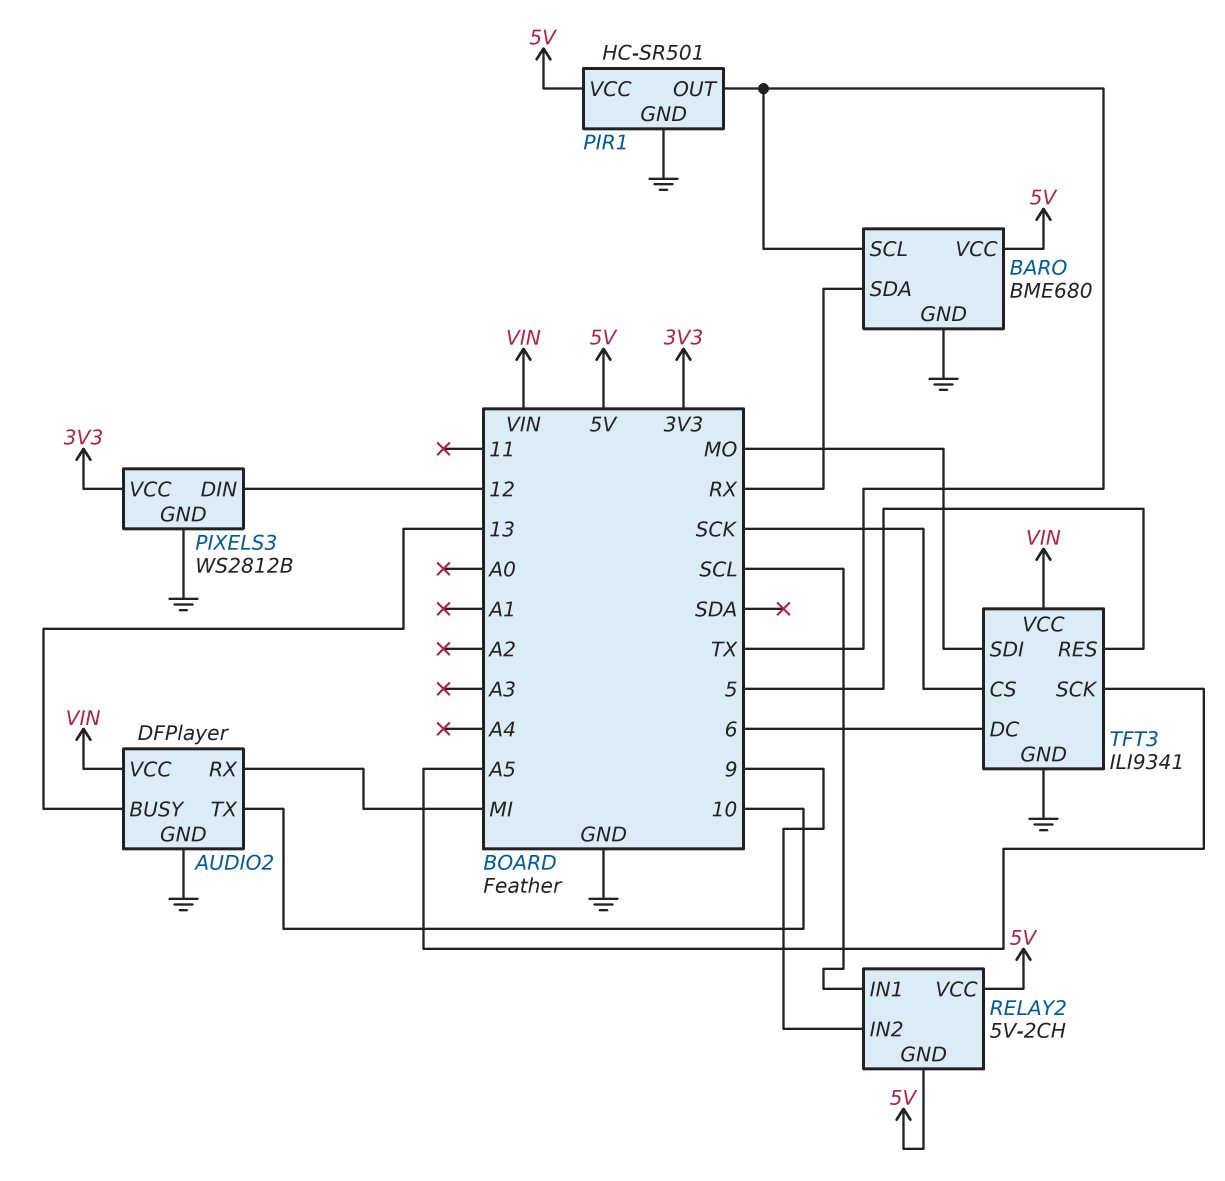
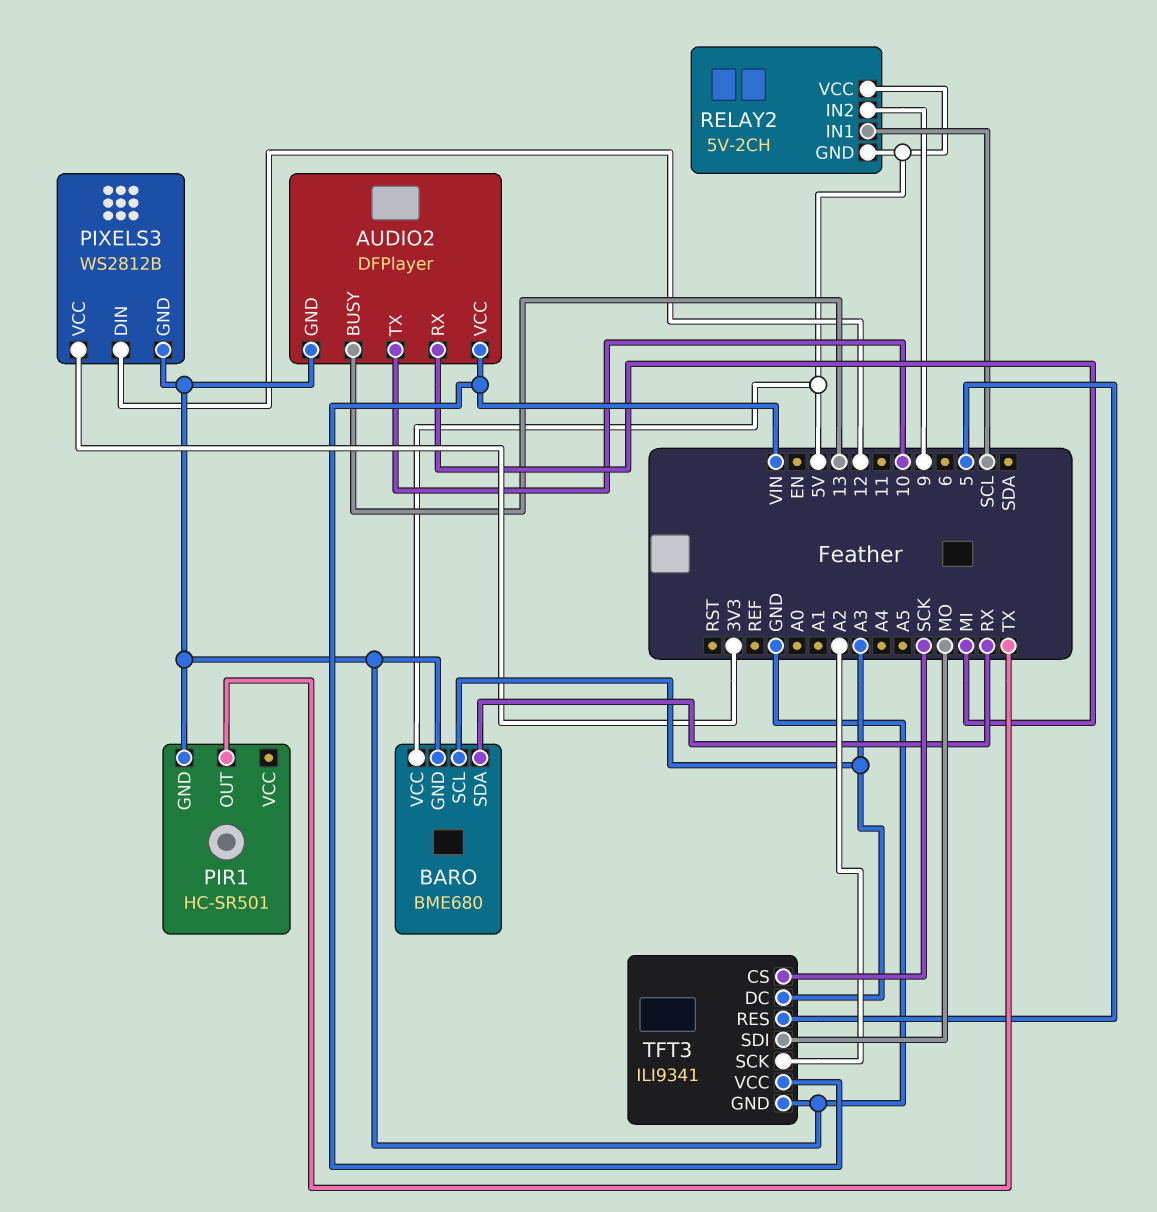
BARO pin SCL: TX -> A3
PIR1 pin VCC: 5V -> none
TFT3 pin DC: 6 -> A3
TFT3 pin SCK: A5 -> A2

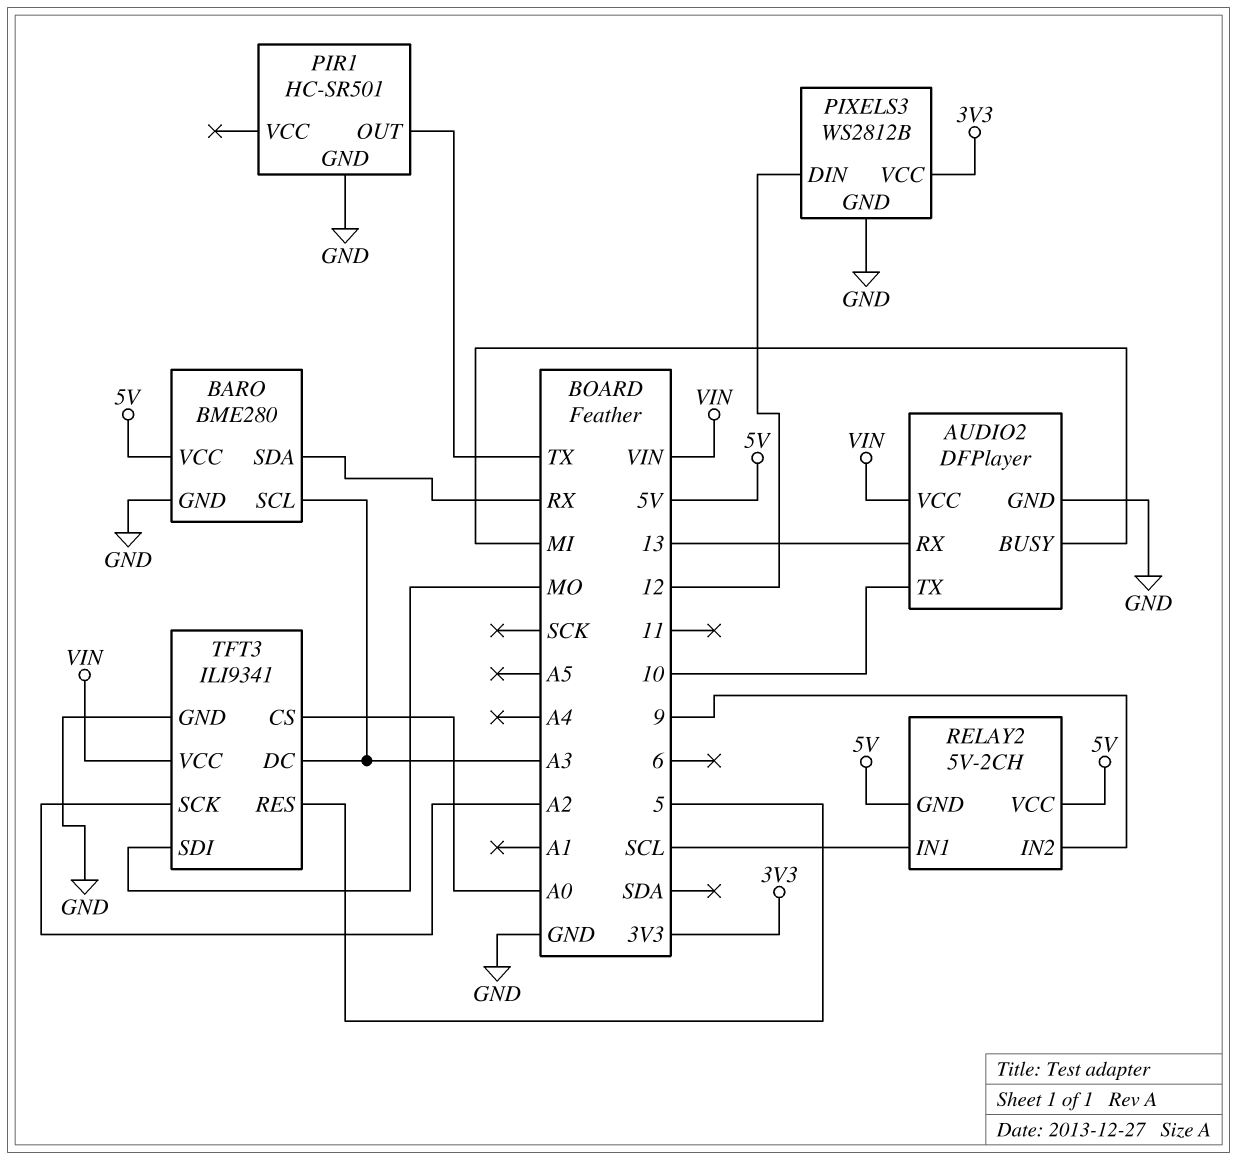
AUDIO2 pin BUSY: 13 -> MI
AUDIO2 pin RX: MI -> 13
BARO: BME680 -> BME280
TFT3 pin CS: SCK -> A0

